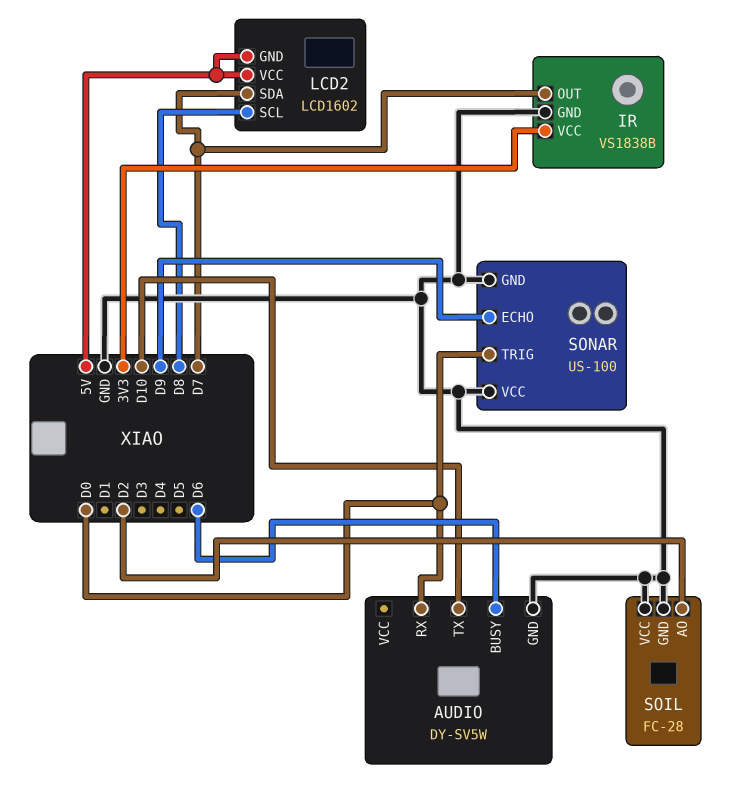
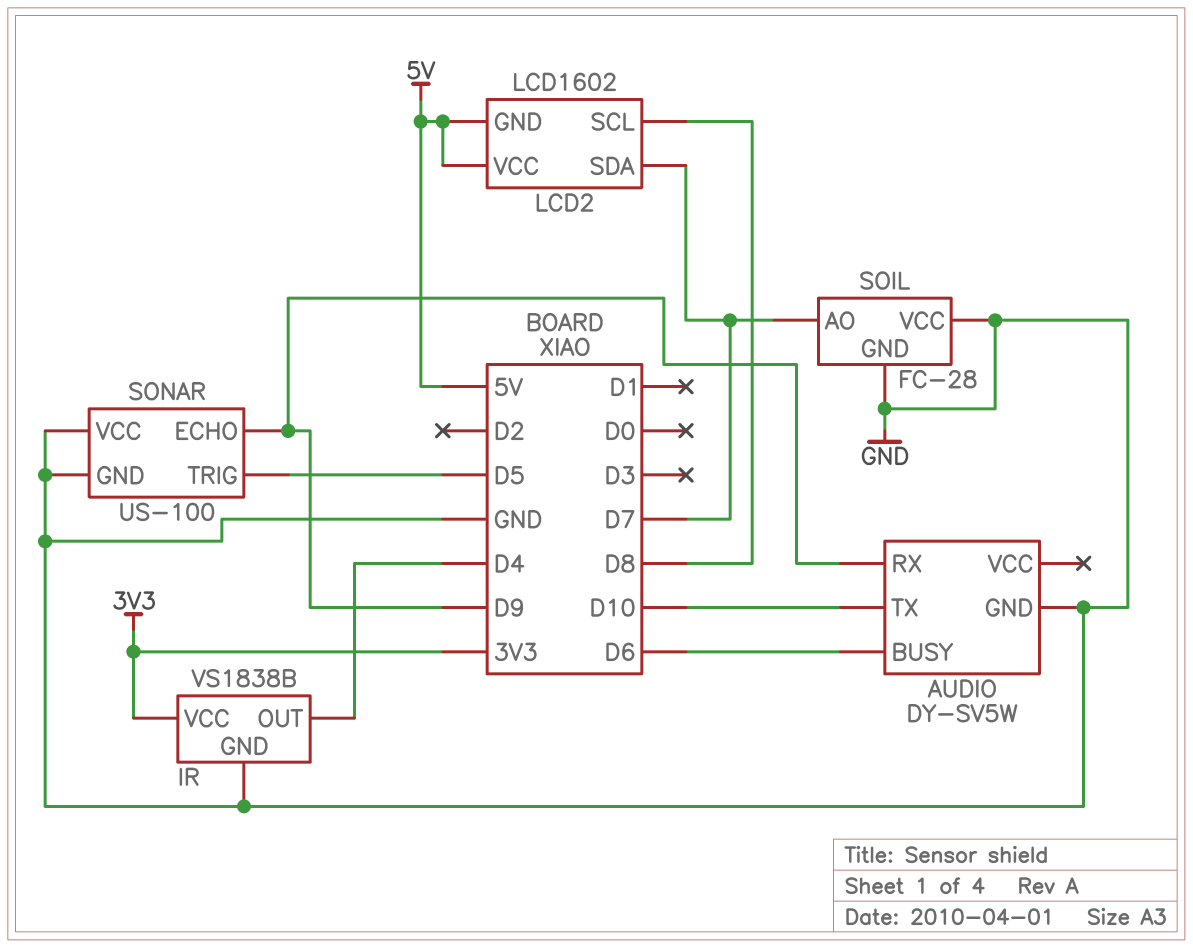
AUDIO pin RX: D0 -> D9
IR pin OUT: D7 -> D4
SOIL pin AO: D2 -> D7
SONAR pin TRIG: D0 -> D5

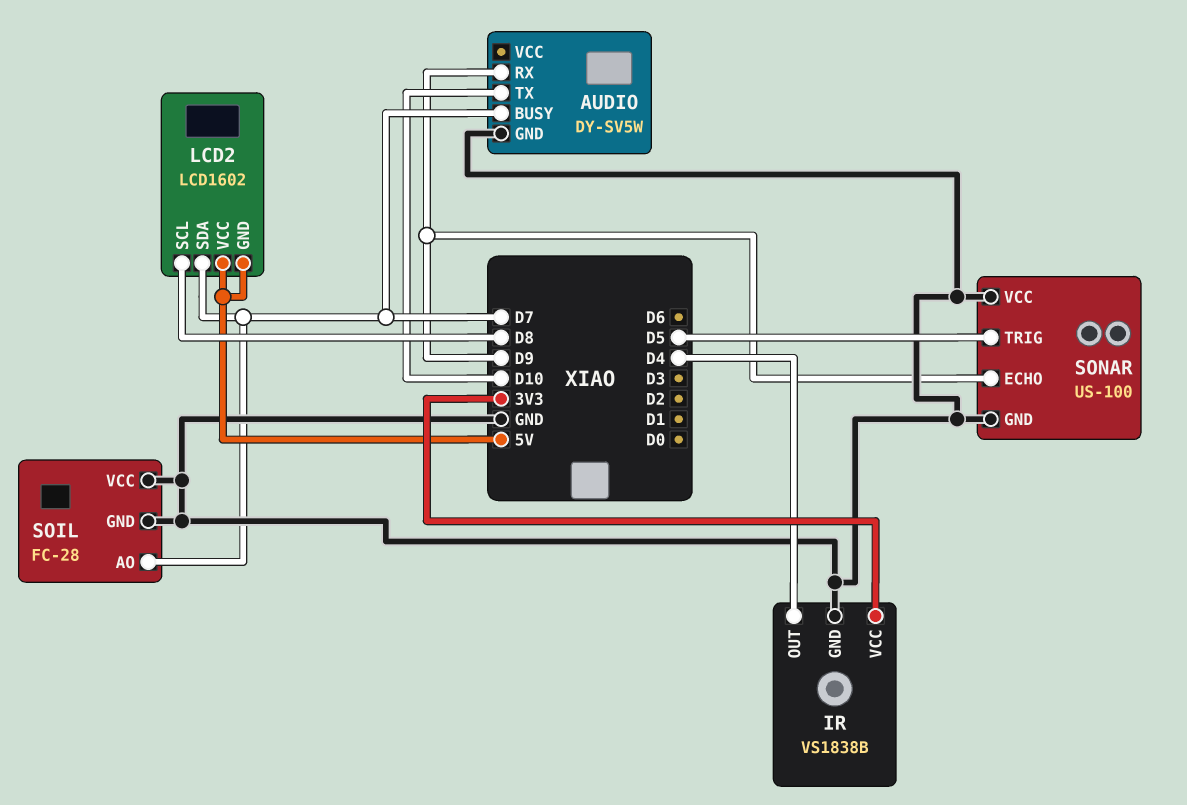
AUDIO pin BUSY: D6 -> D7

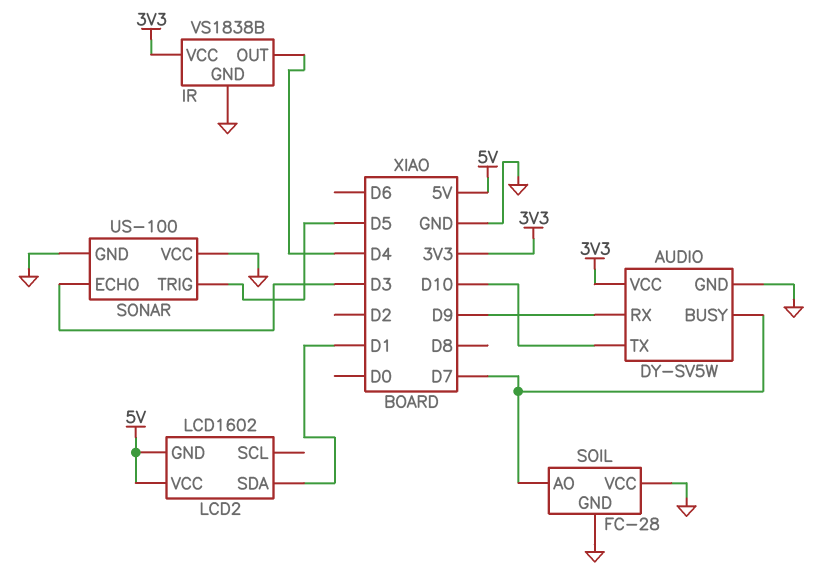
AUDIO pin VCC: none -> 3V3
LCD2 pin SCL: D8 -> none
LCD2 pin SDA: D7 -> D1
SONAR pin ECHO: D9 -> D3

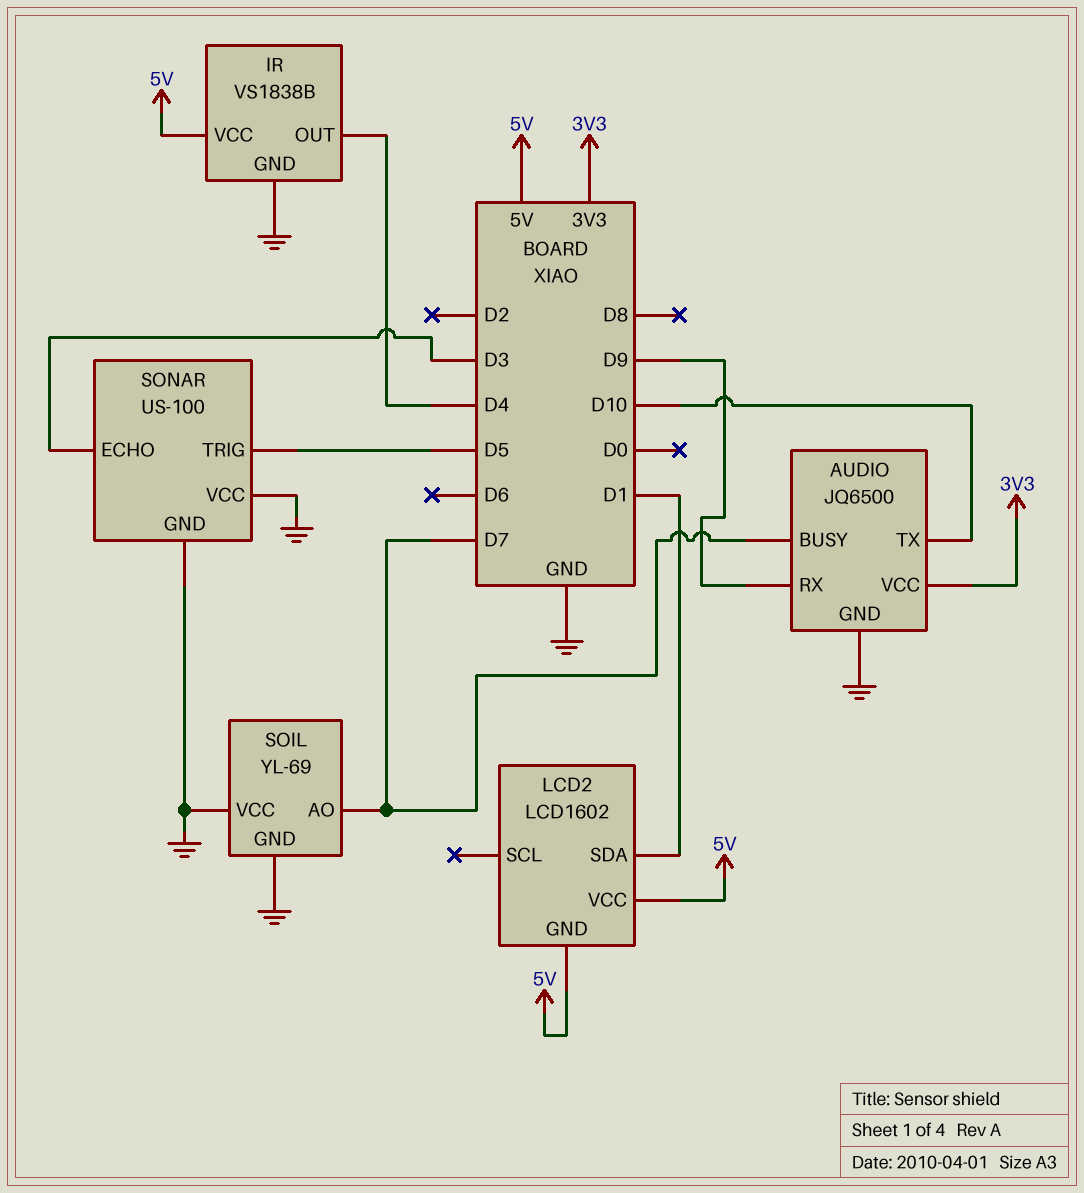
AUDIO: DY-SV5W -> JQ6500
IR pin VCC: 3V3 -> 5V
SOIL: FC-28 -> YL-69

